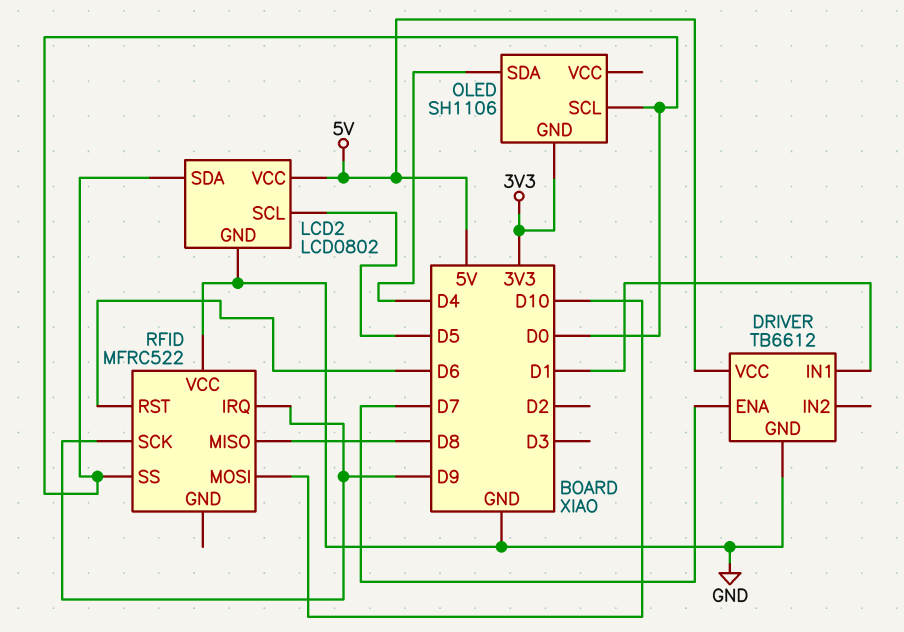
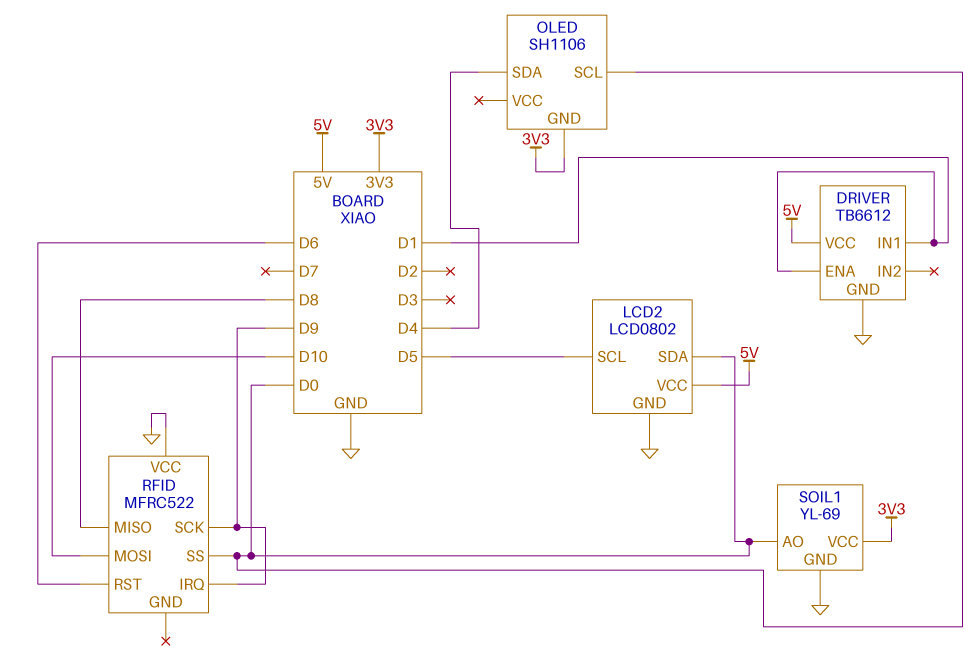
DRIVER pin ENA: D7 -> D1
SOIL1: none -> YL-69
SOIL1 pin AO: none -> D0
SOIL1 pin GND: none -> GND
SOIL1 pin VCC: none -> 3V3

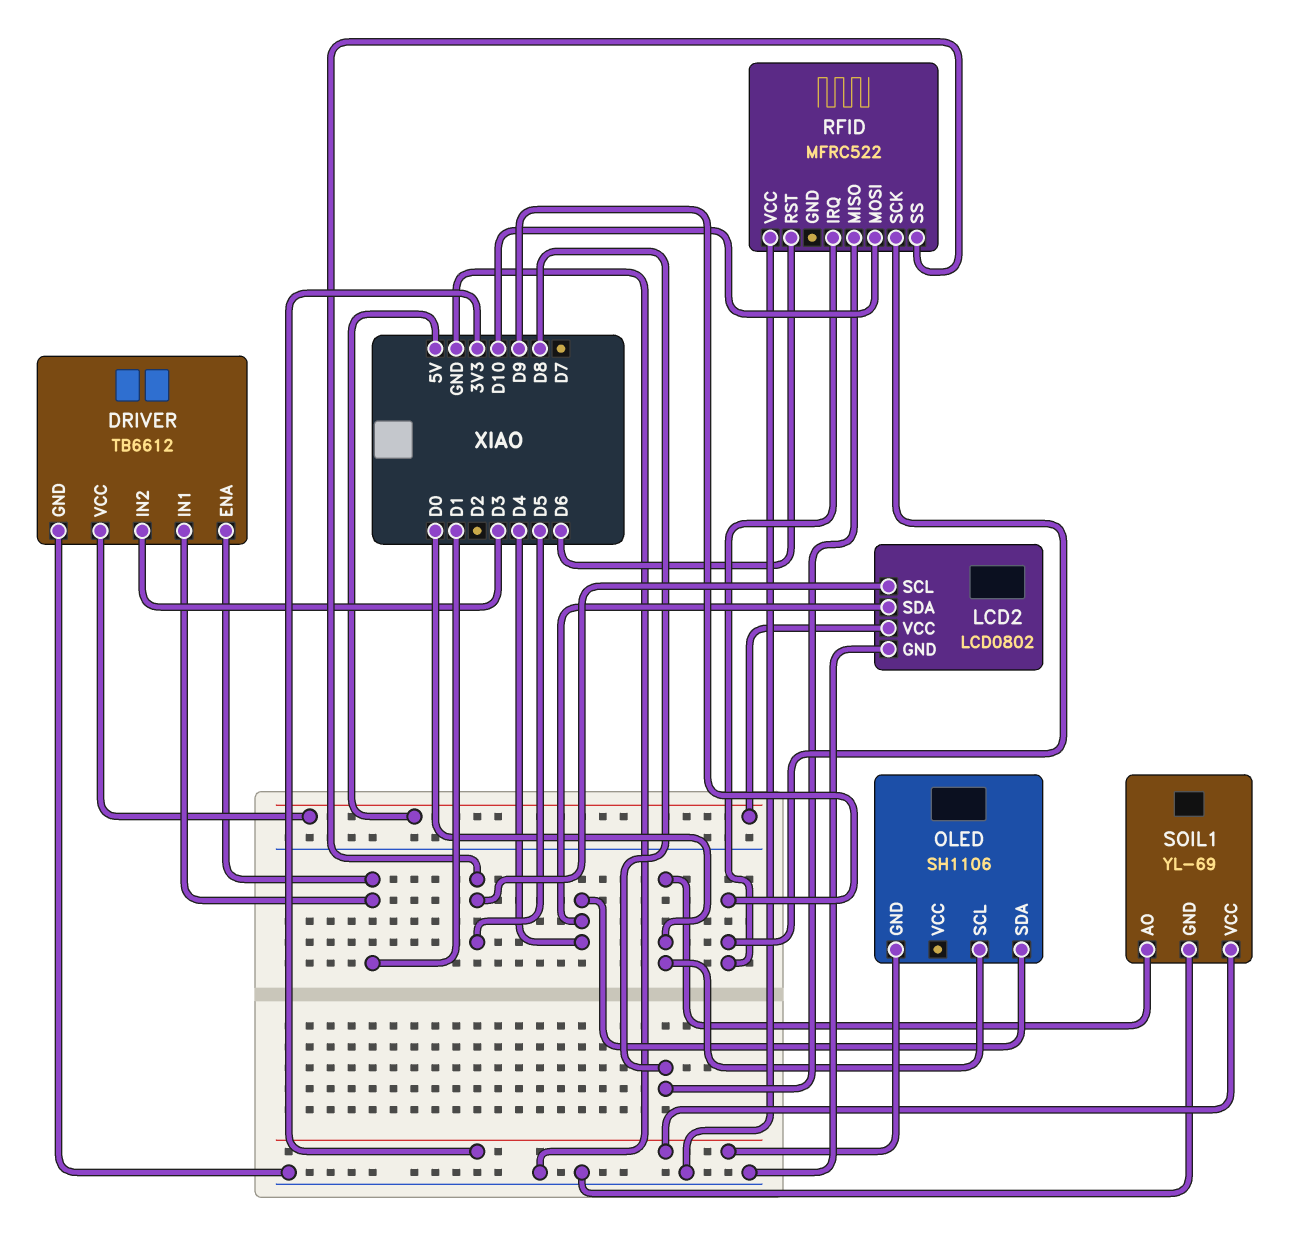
DRIVER pin IN2: none -> D3
LCD2 pin SDA: D0 -> D4
RFID pin SS: D0 -> D5

